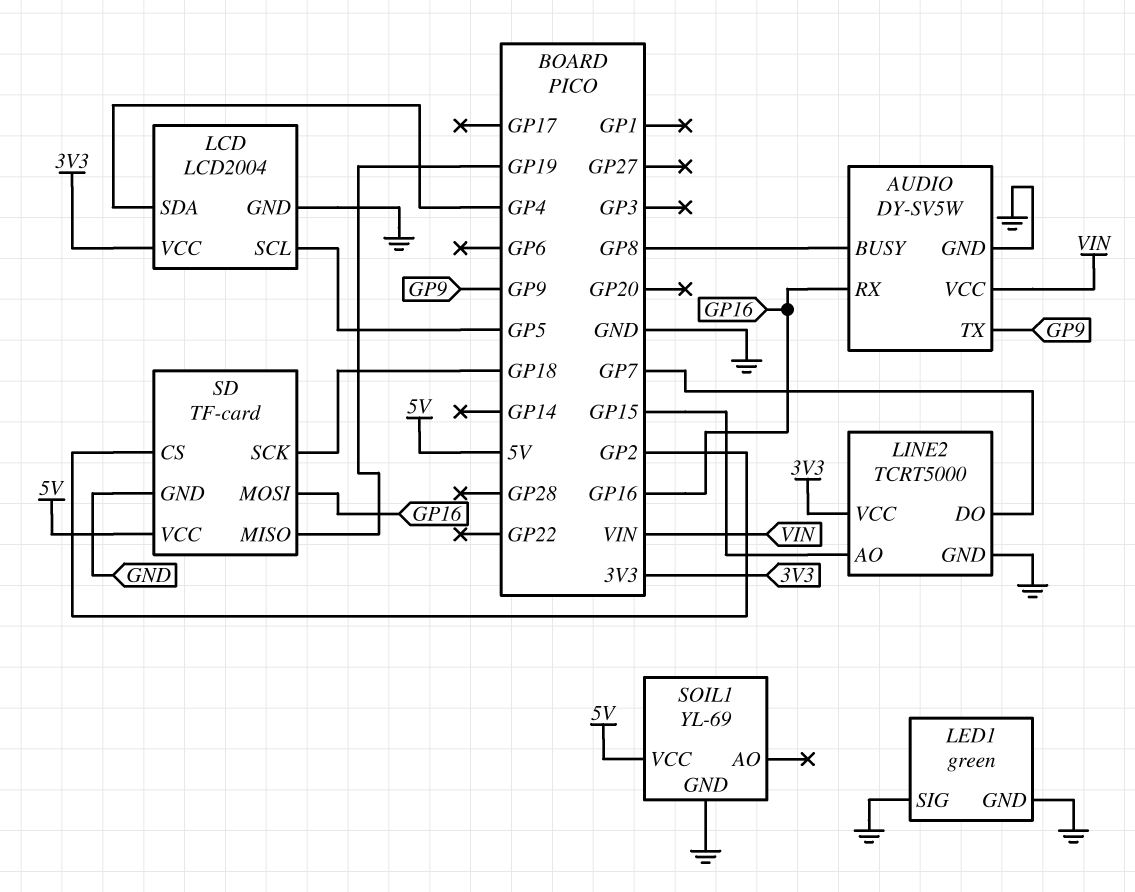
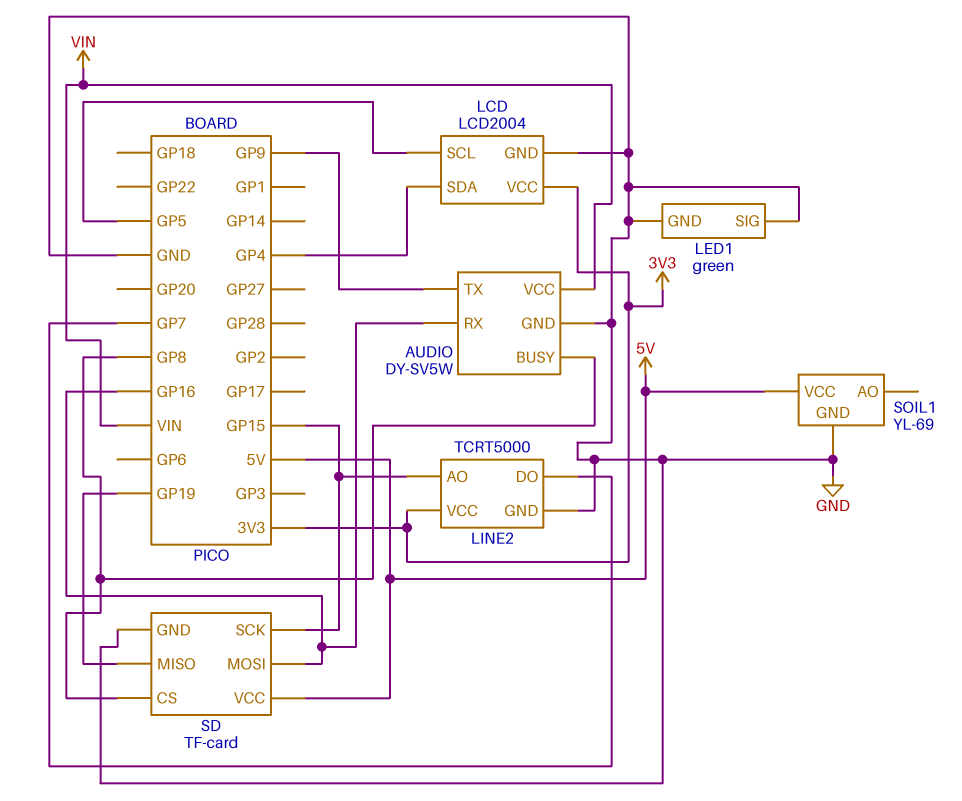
SD pin CS: GP2 -> GP8
SD pin SCK: GP18 -> GP15

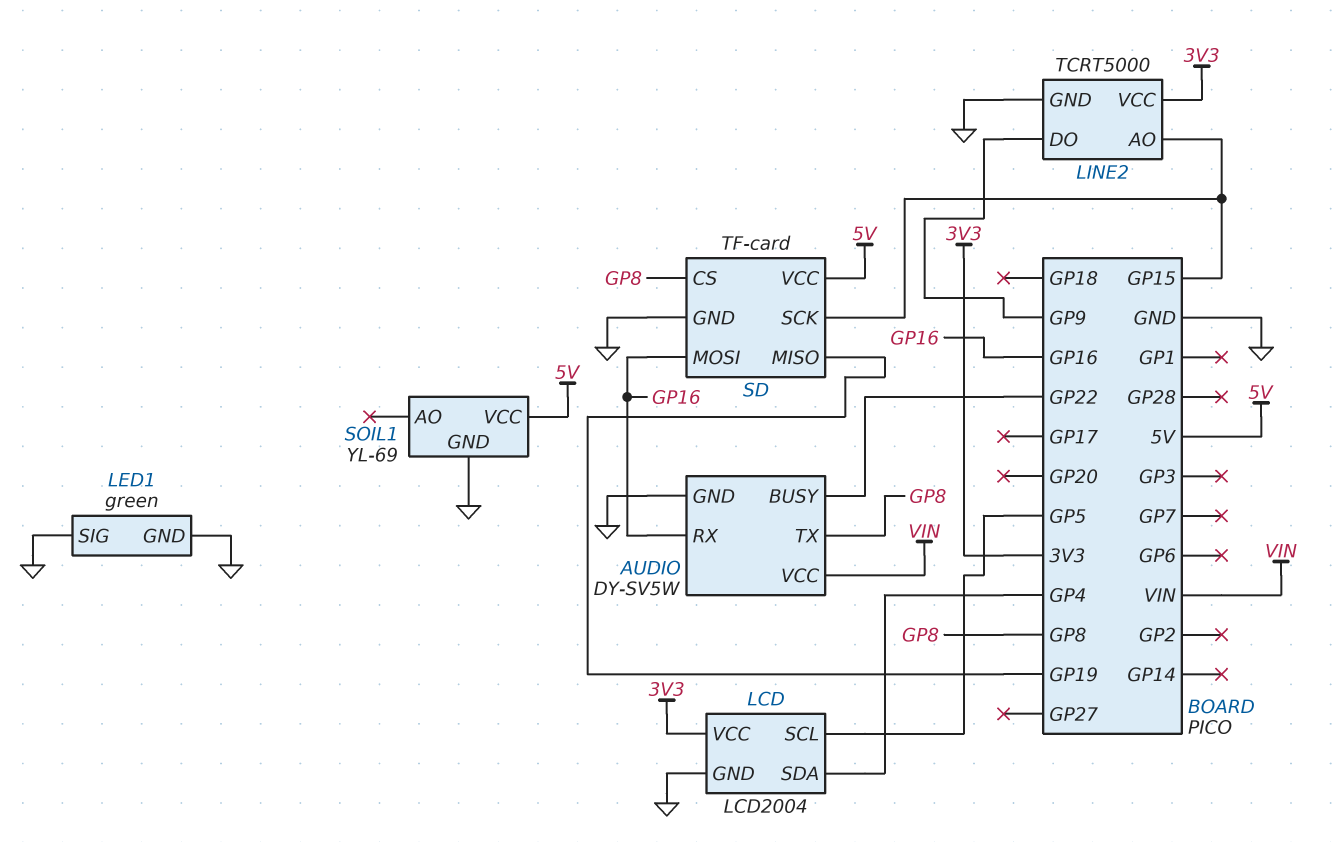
AUDIO pin BUSY: GP8 -> GP22
AUDIO pin TX: GP9 -> GP8
LINE2 pin DO: GP7 -> GP9

